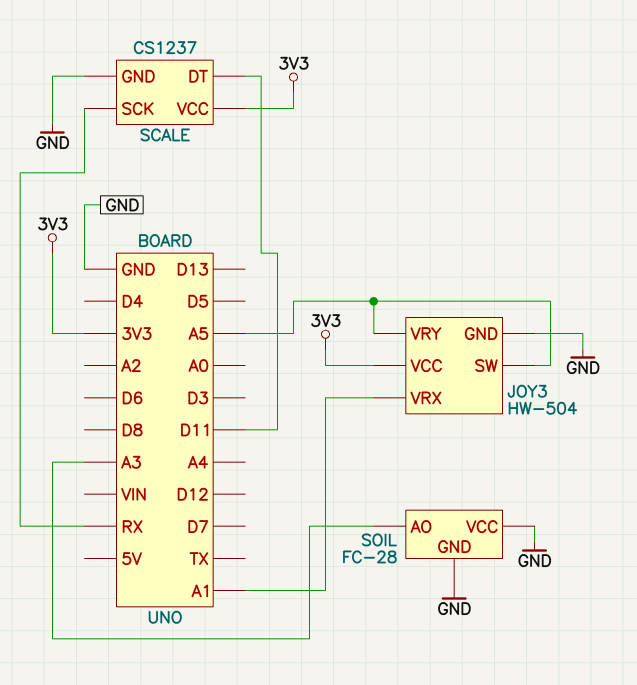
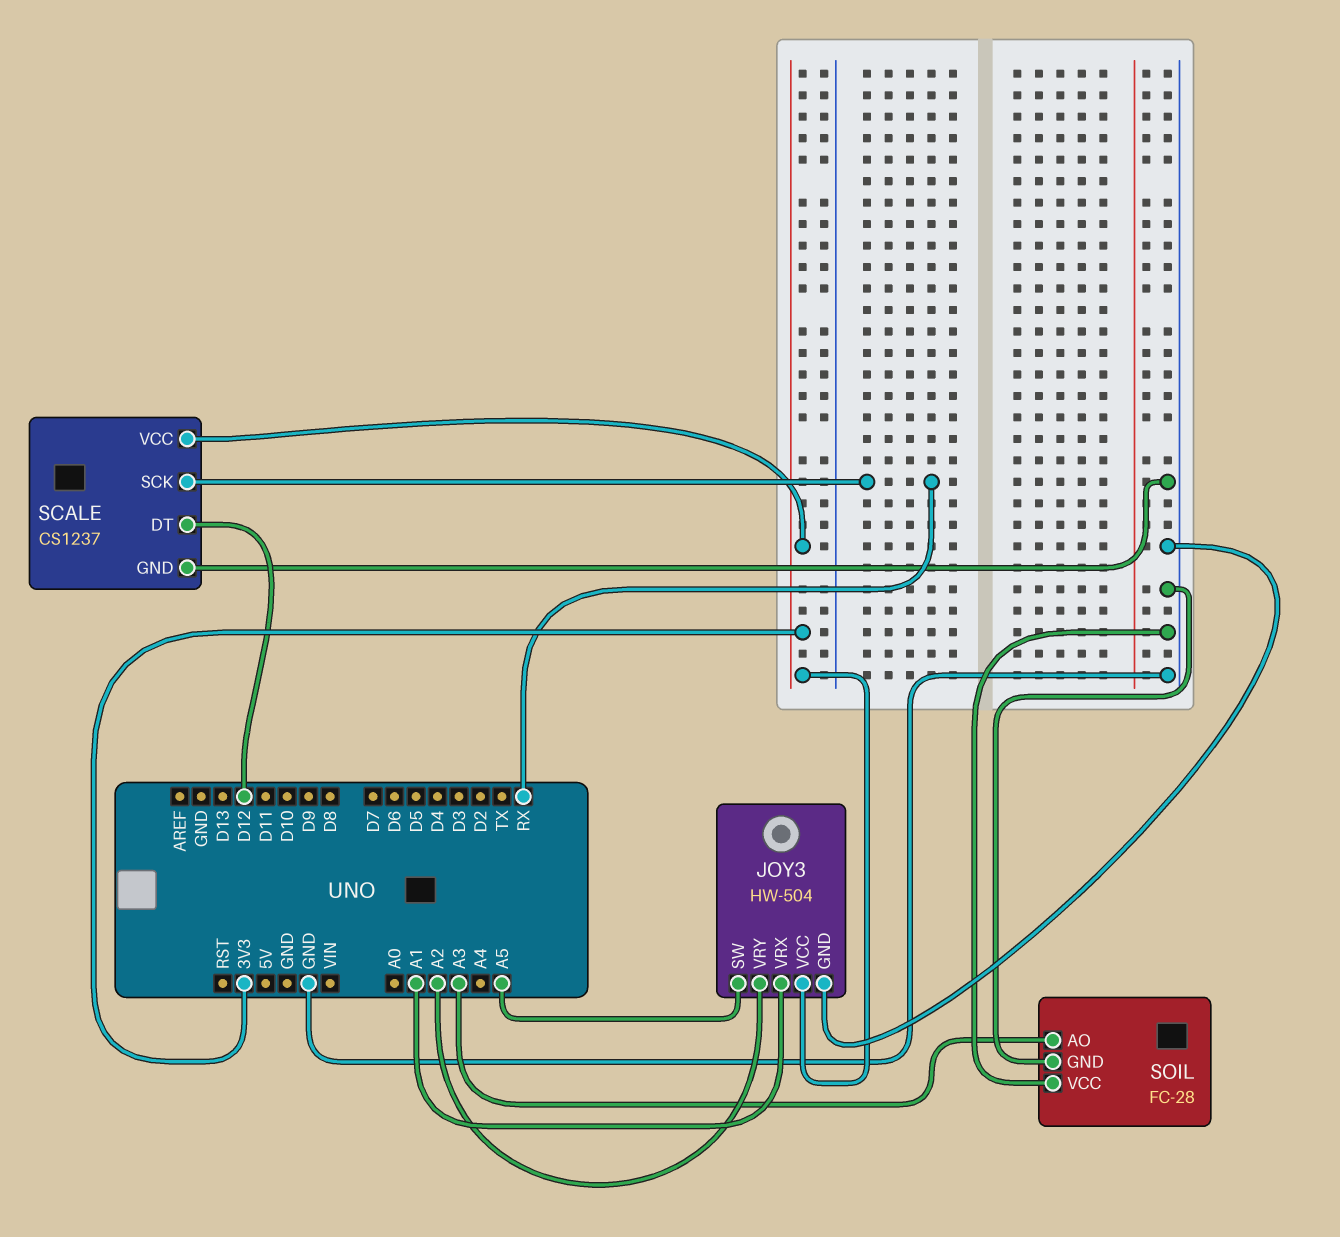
JOY3 pin VRY: A5 -> A2
SCALE pin DT: D11 -> D12

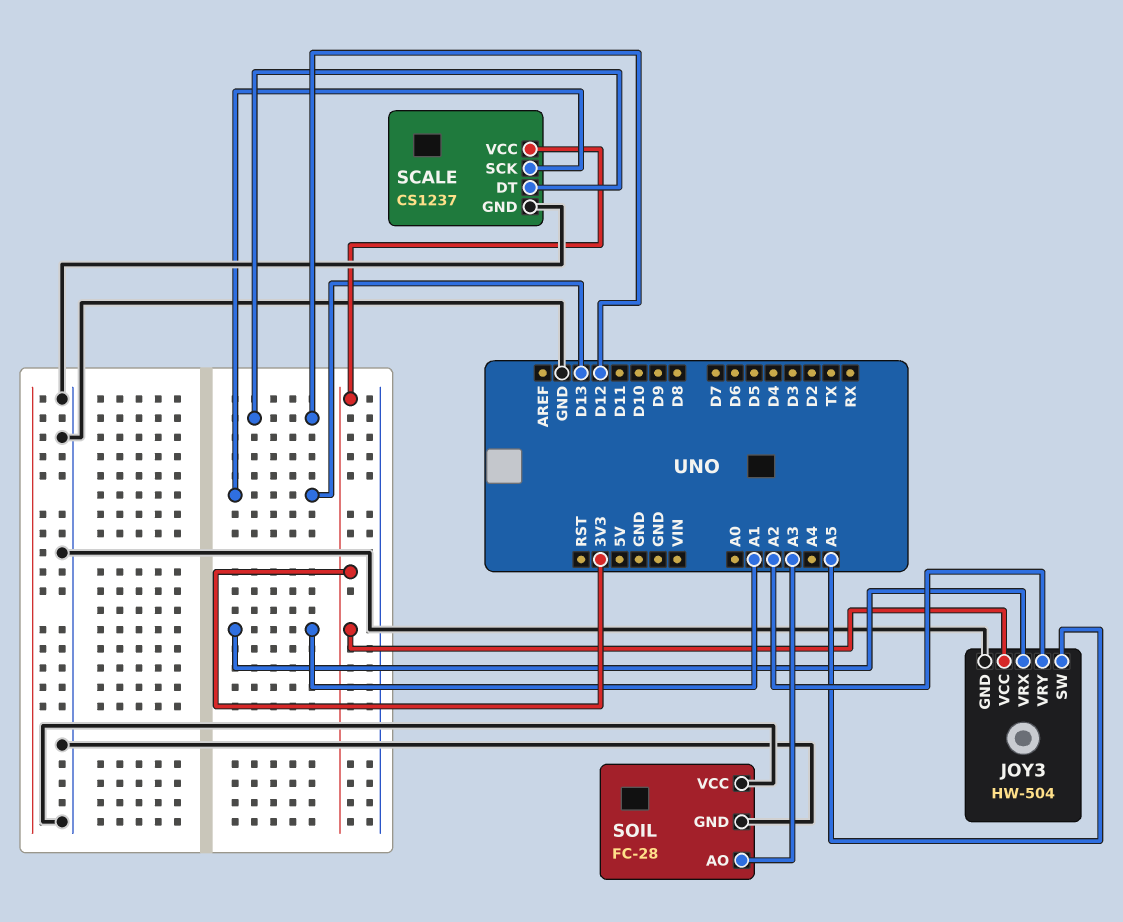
SCALE pin SCK: RX -> D13

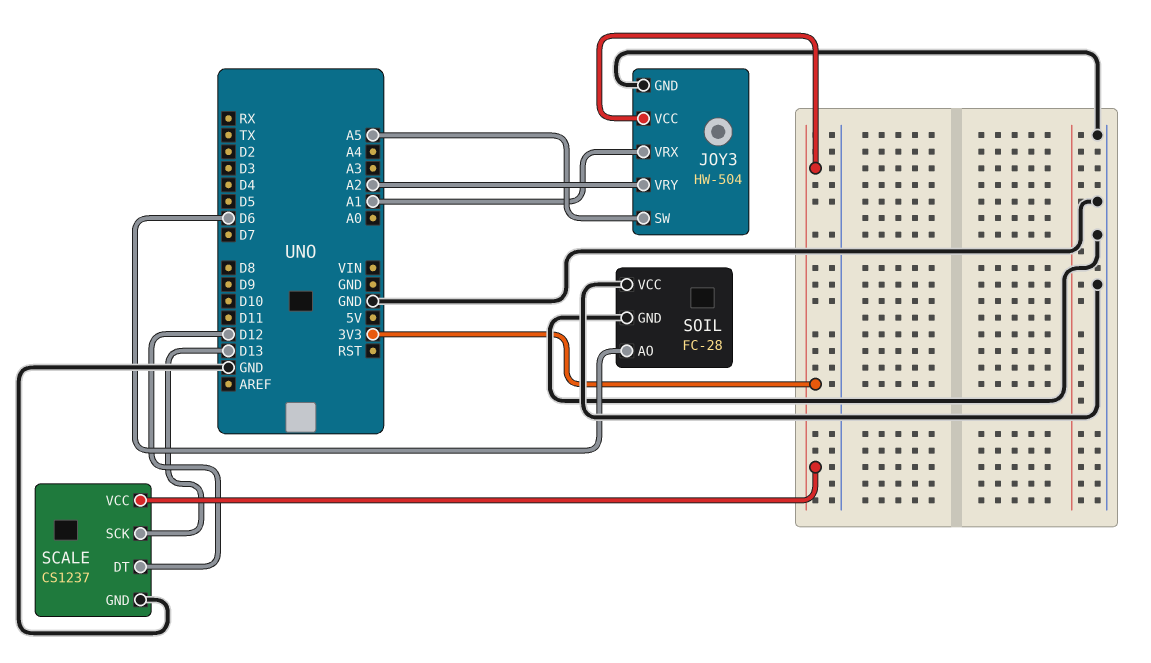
SOIL pin AO: A3 -> D6

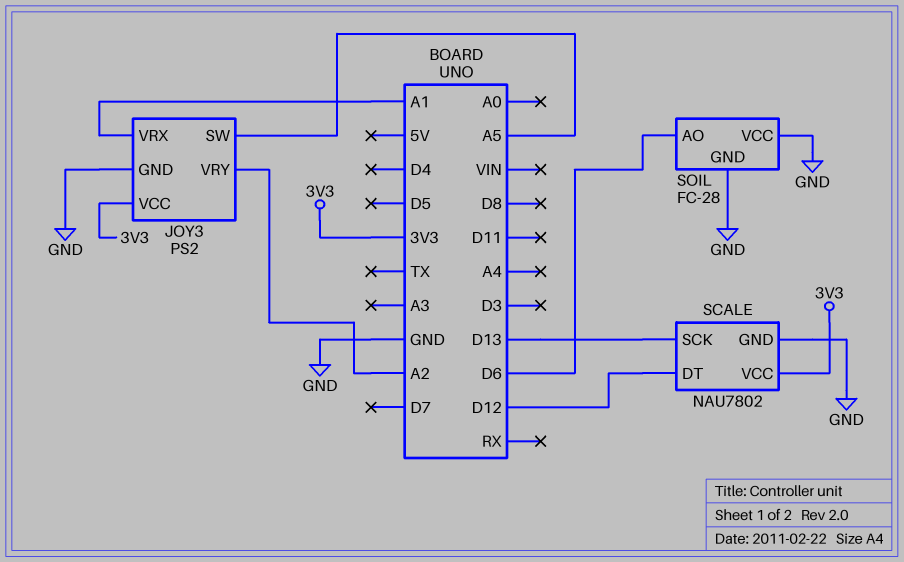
JOY3: HW-504 -> PS2
SCALE: CS1237 -> NAU7802

